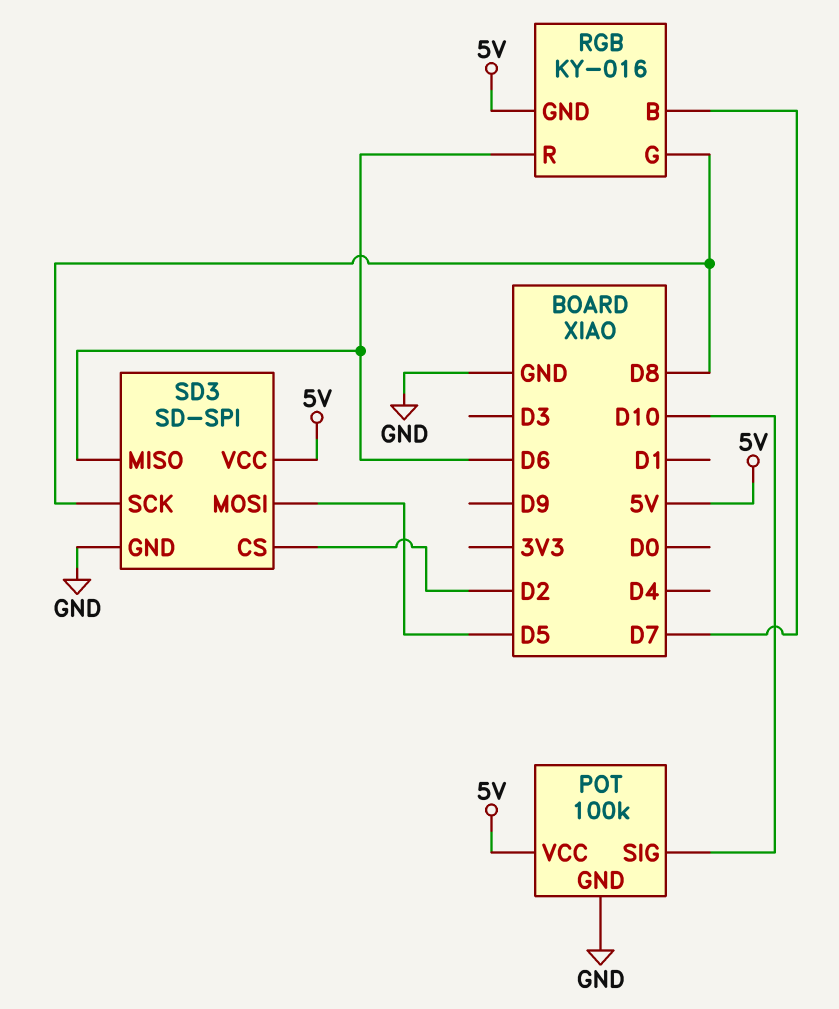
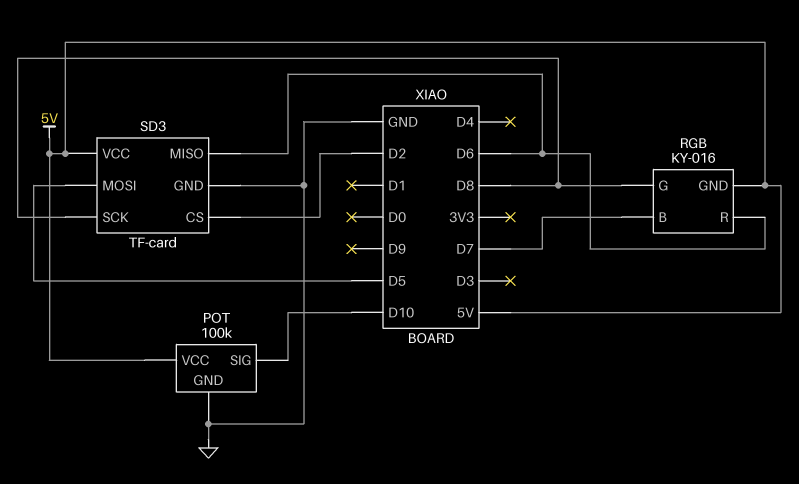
SD3: SD-SPI -> TF-card

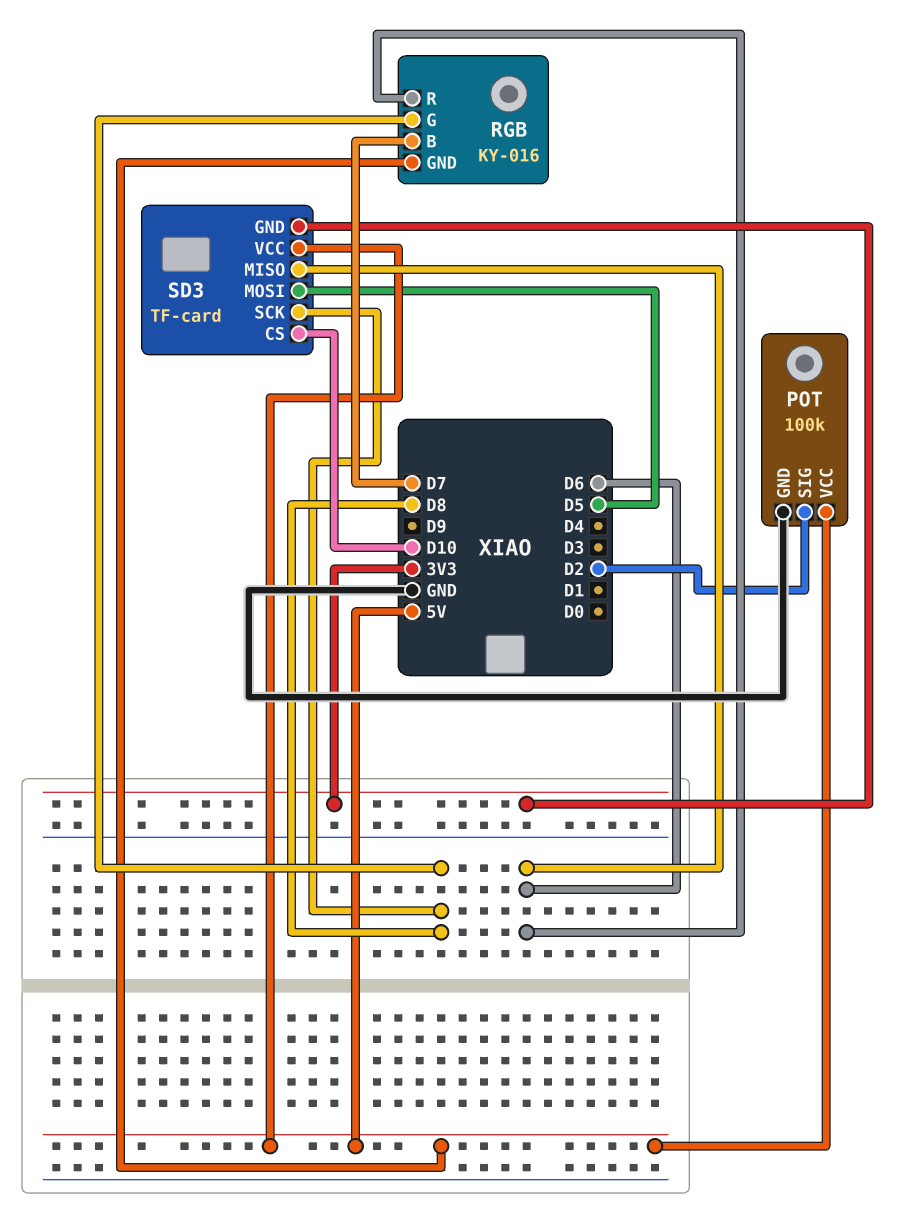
POT pin SIG: D10 -> D2
SD3 pin CS: D2 -> D10
SD3 pin GND: GND -> 3V3

